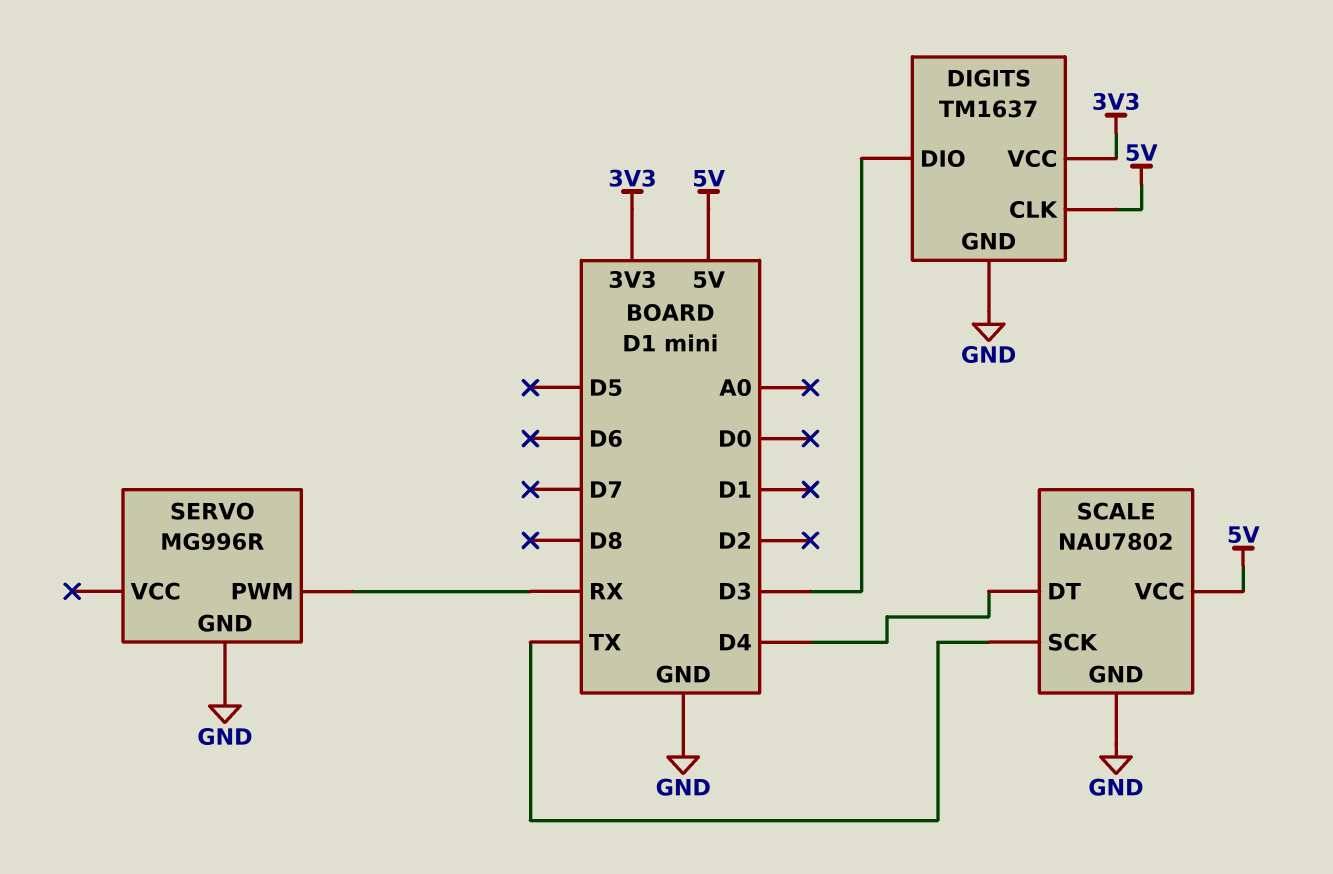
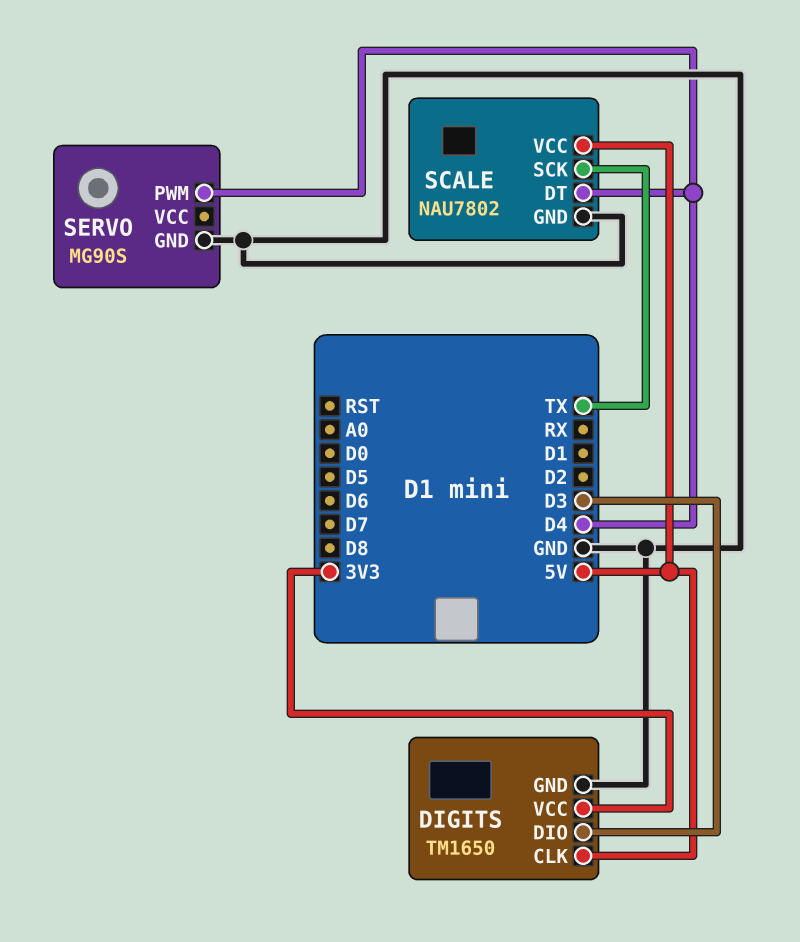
DIGITS: TM1637 -> TM1650
SERVO: MG996R -> MG90S
SERVO pin PWM: RX -> D4

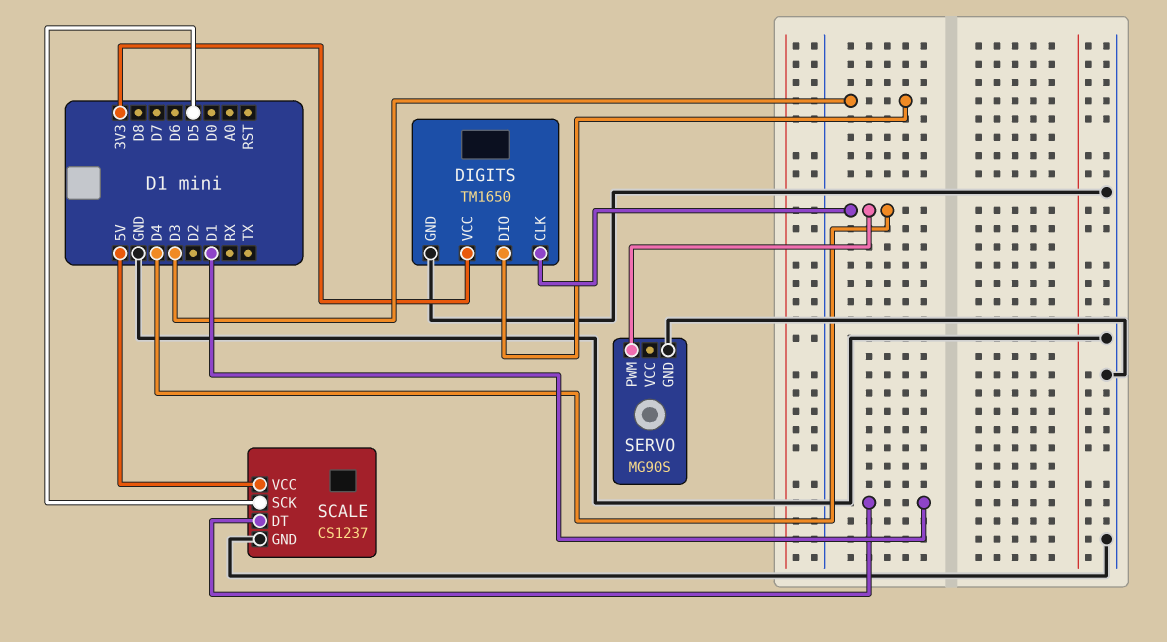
DIGITS pin CLK: 5V -> D4
SCALE: NAU7802 -> CS1237
SCALE pin DT: D4 -> D1
SCALE pin SCK: TX -> D5

